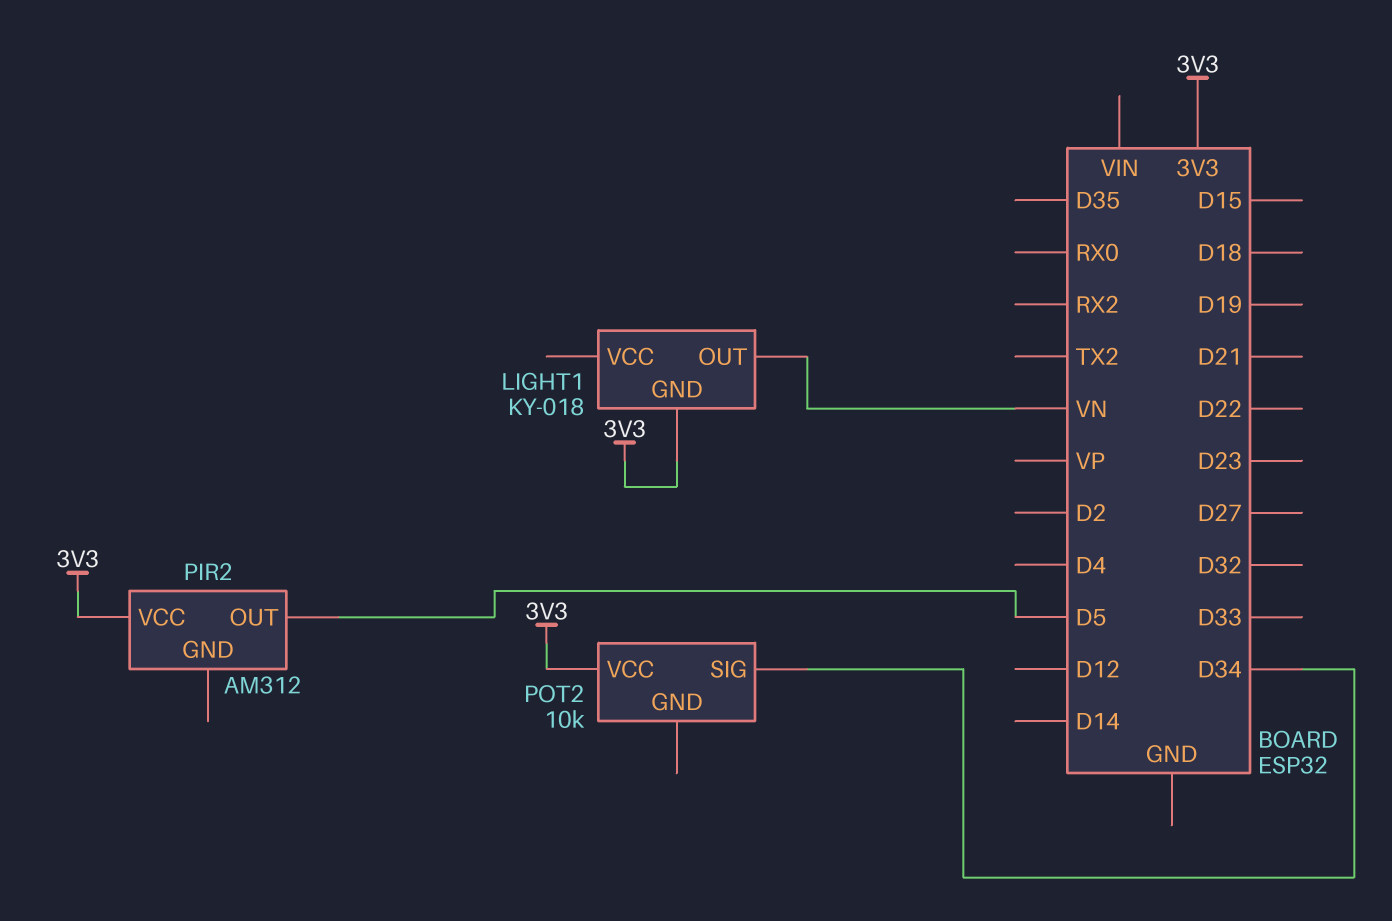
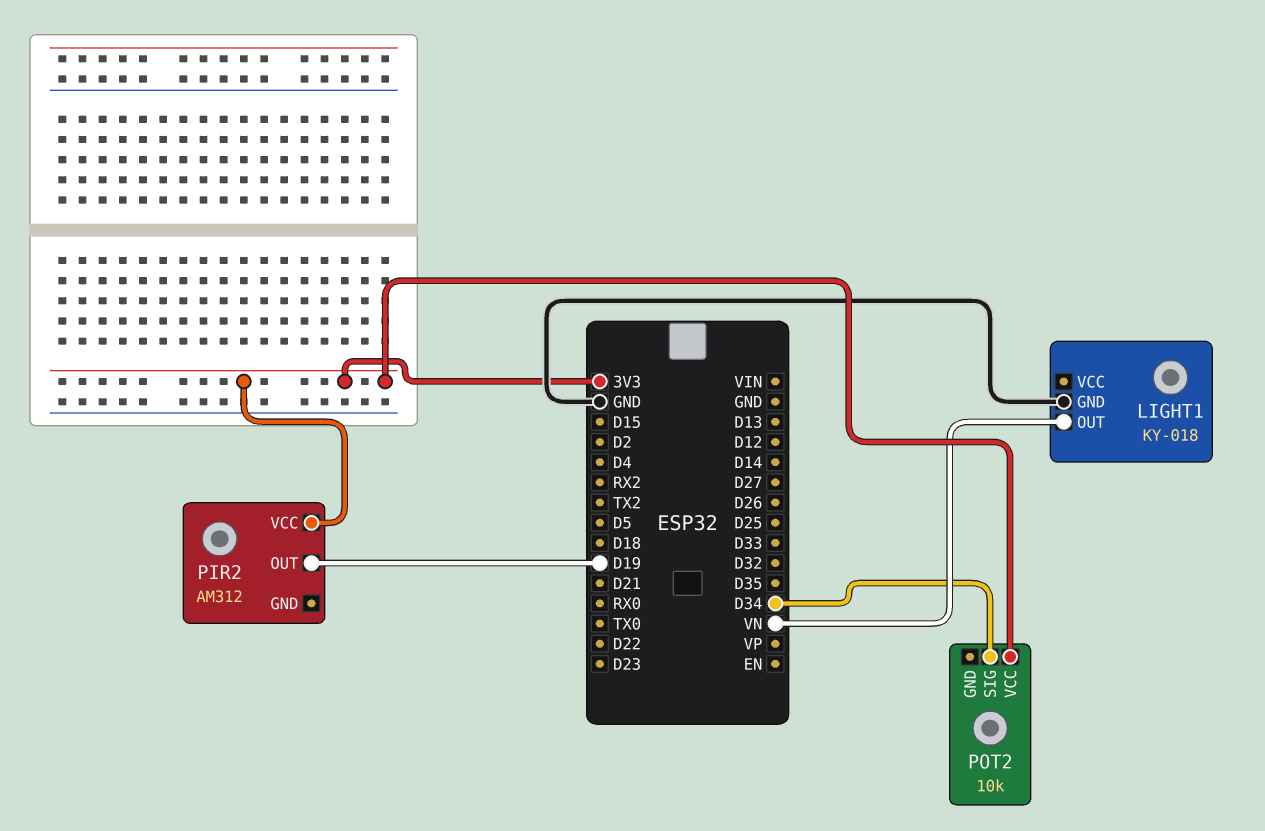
LIGHT1 pin GND: 3V3 -> GND
PIR2 pin OUT: D5 -> D19

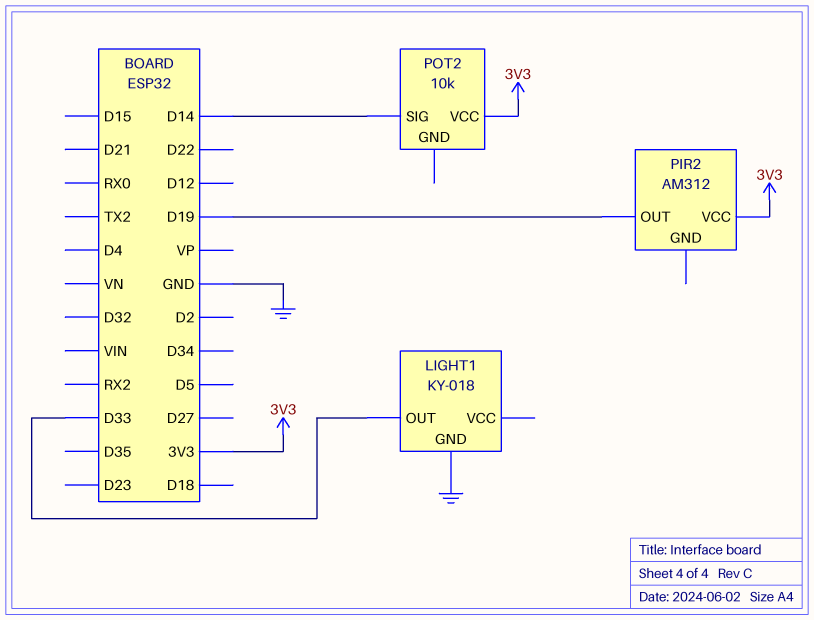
LIGHT1 pin OUT: VN -> D33
POT2 pin SIG: D34 -> D14

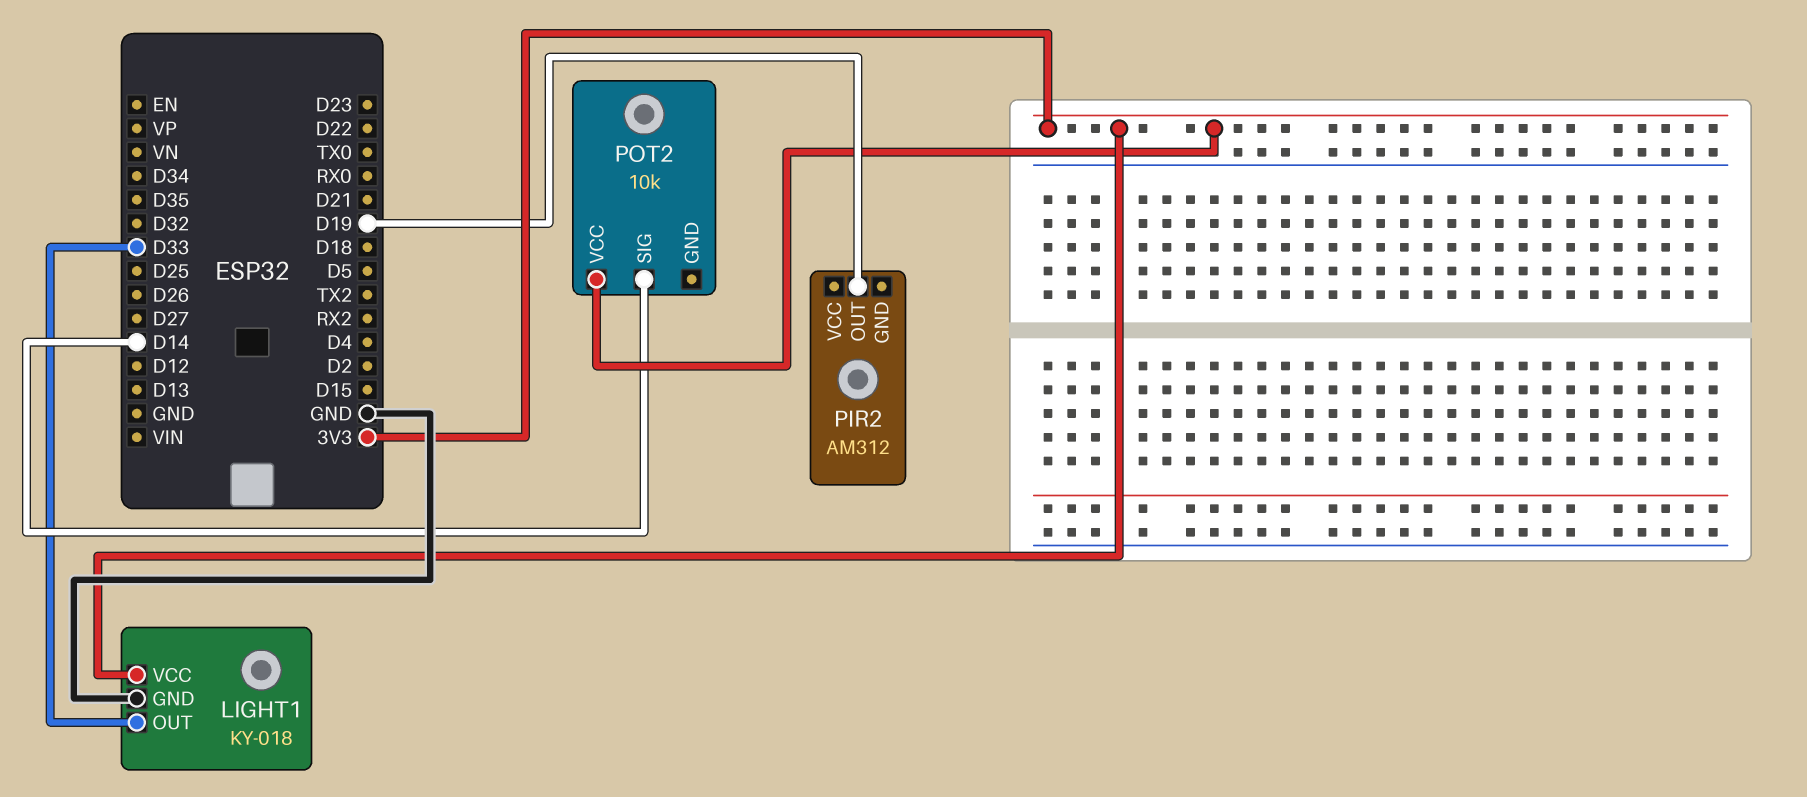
LIGHT1 pin VCC: none -> 3V3
PIR2 pin VCC: 3V3 -> none

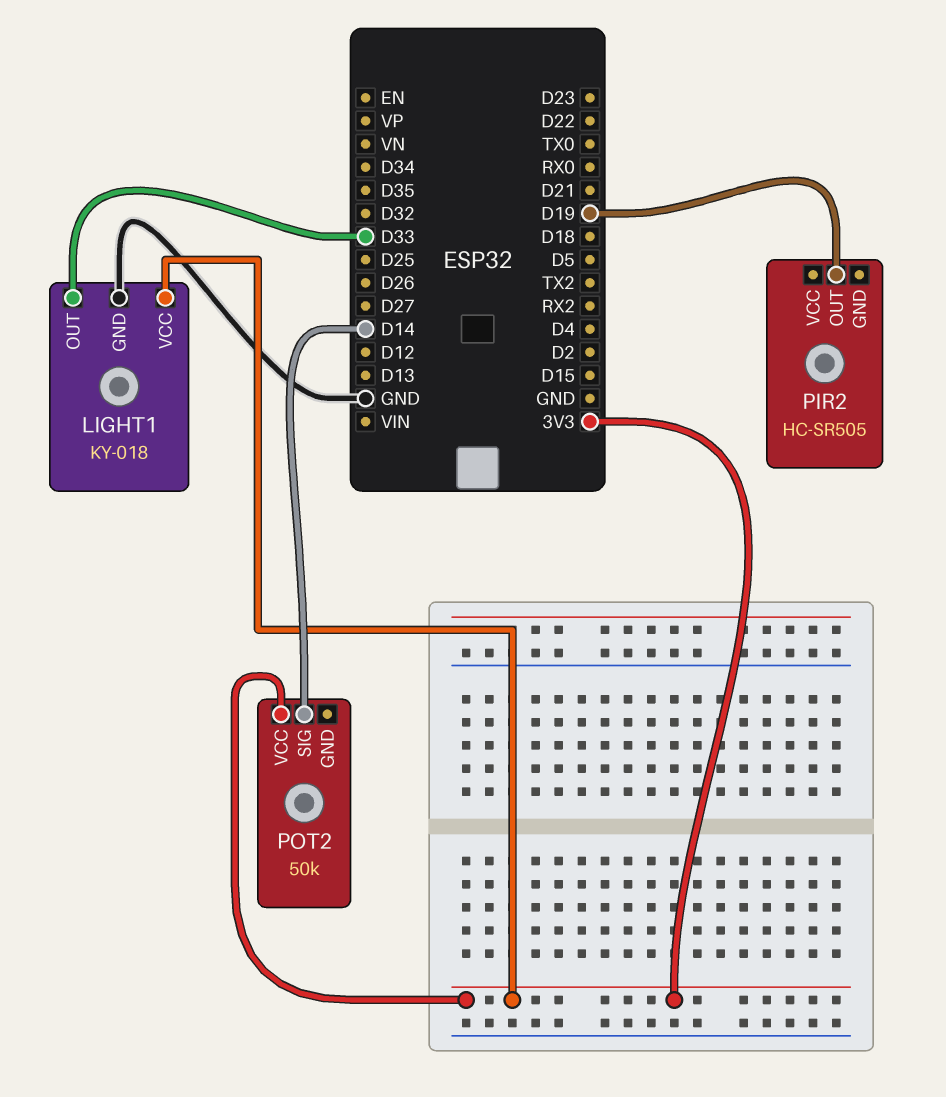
PIR2: AM312 -> HC-SR505
POT2: 10k -> 50k

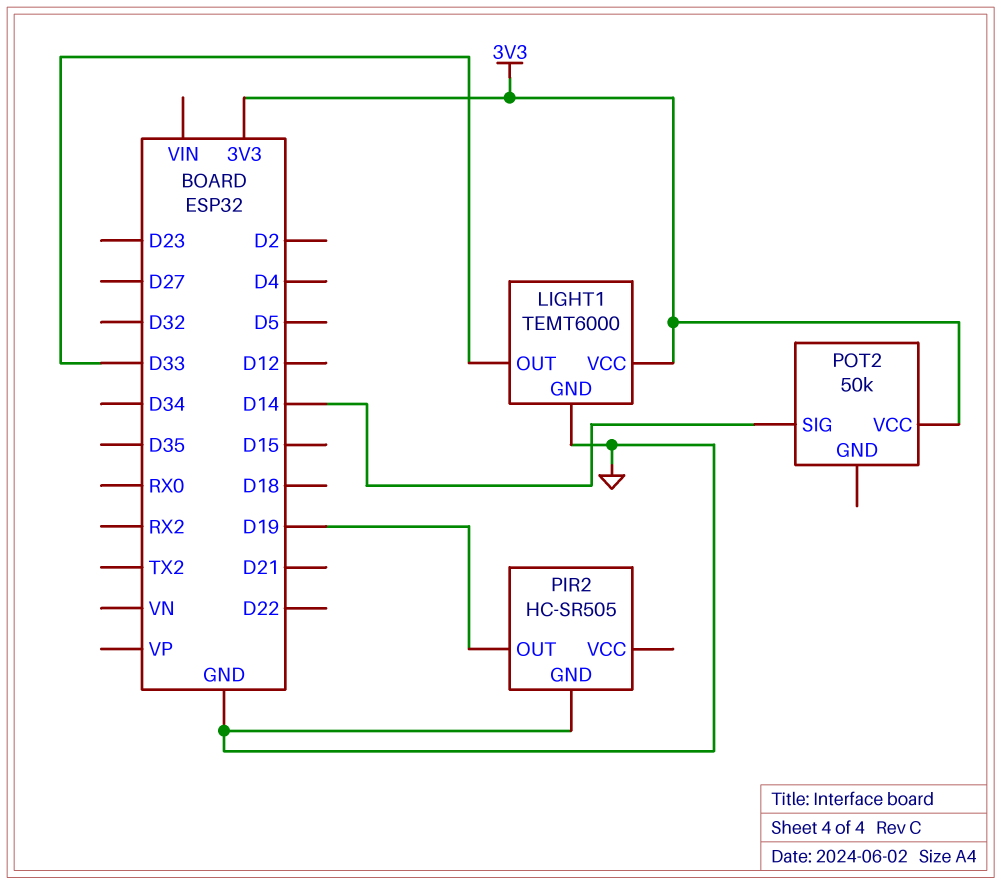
LIGHT1: KY-018 -> TEMT6000
PIR2 pin GND: none -> GND

